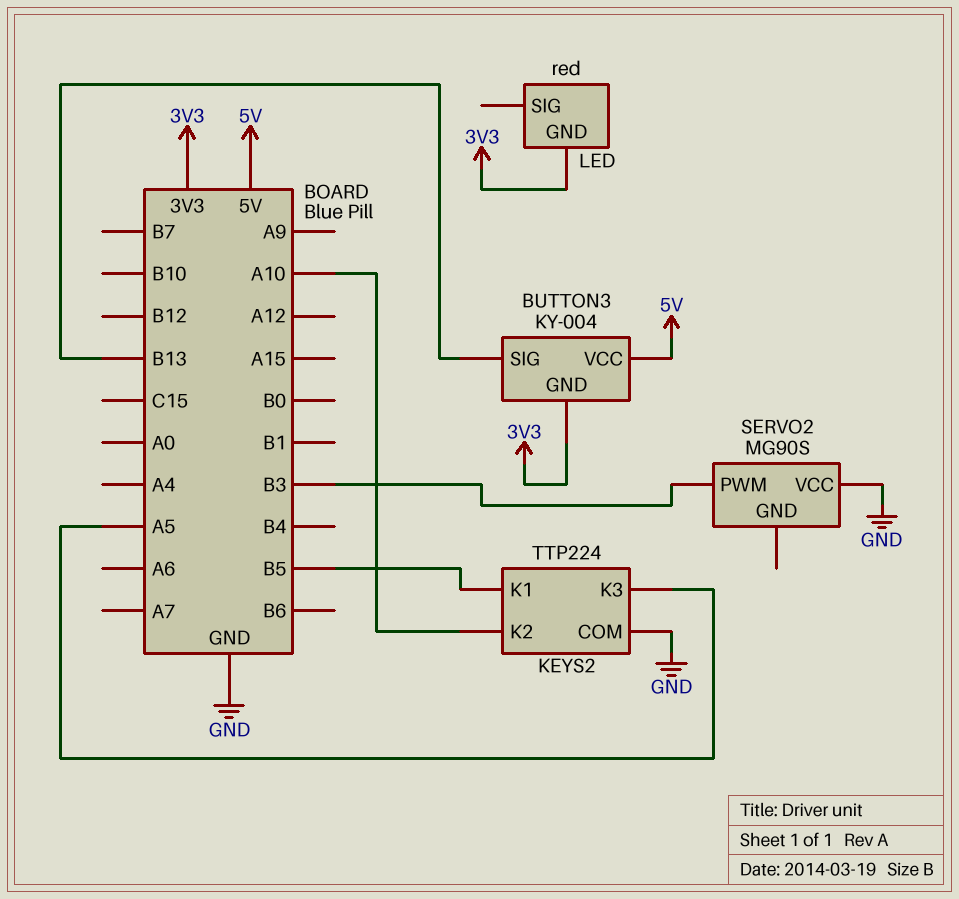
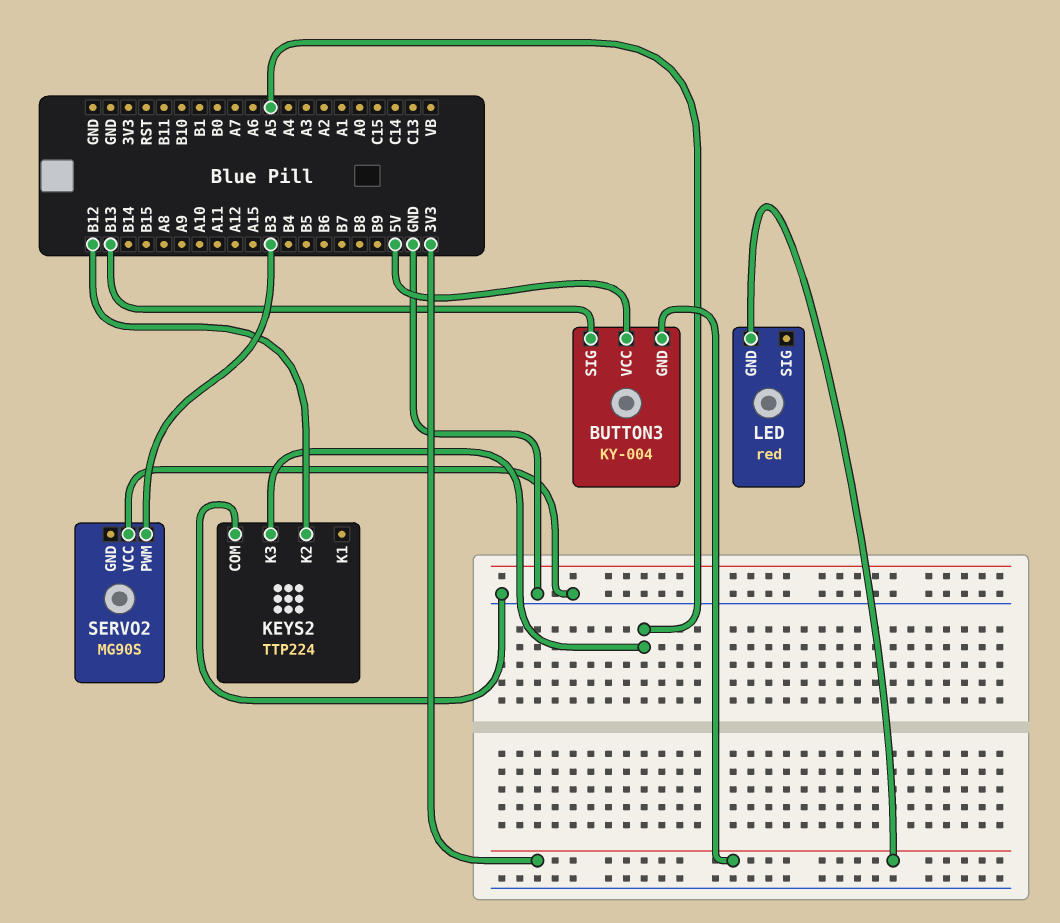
KEYS2 pin K1: B5 -> none
KEYS2 pin K2: A10 -> B12

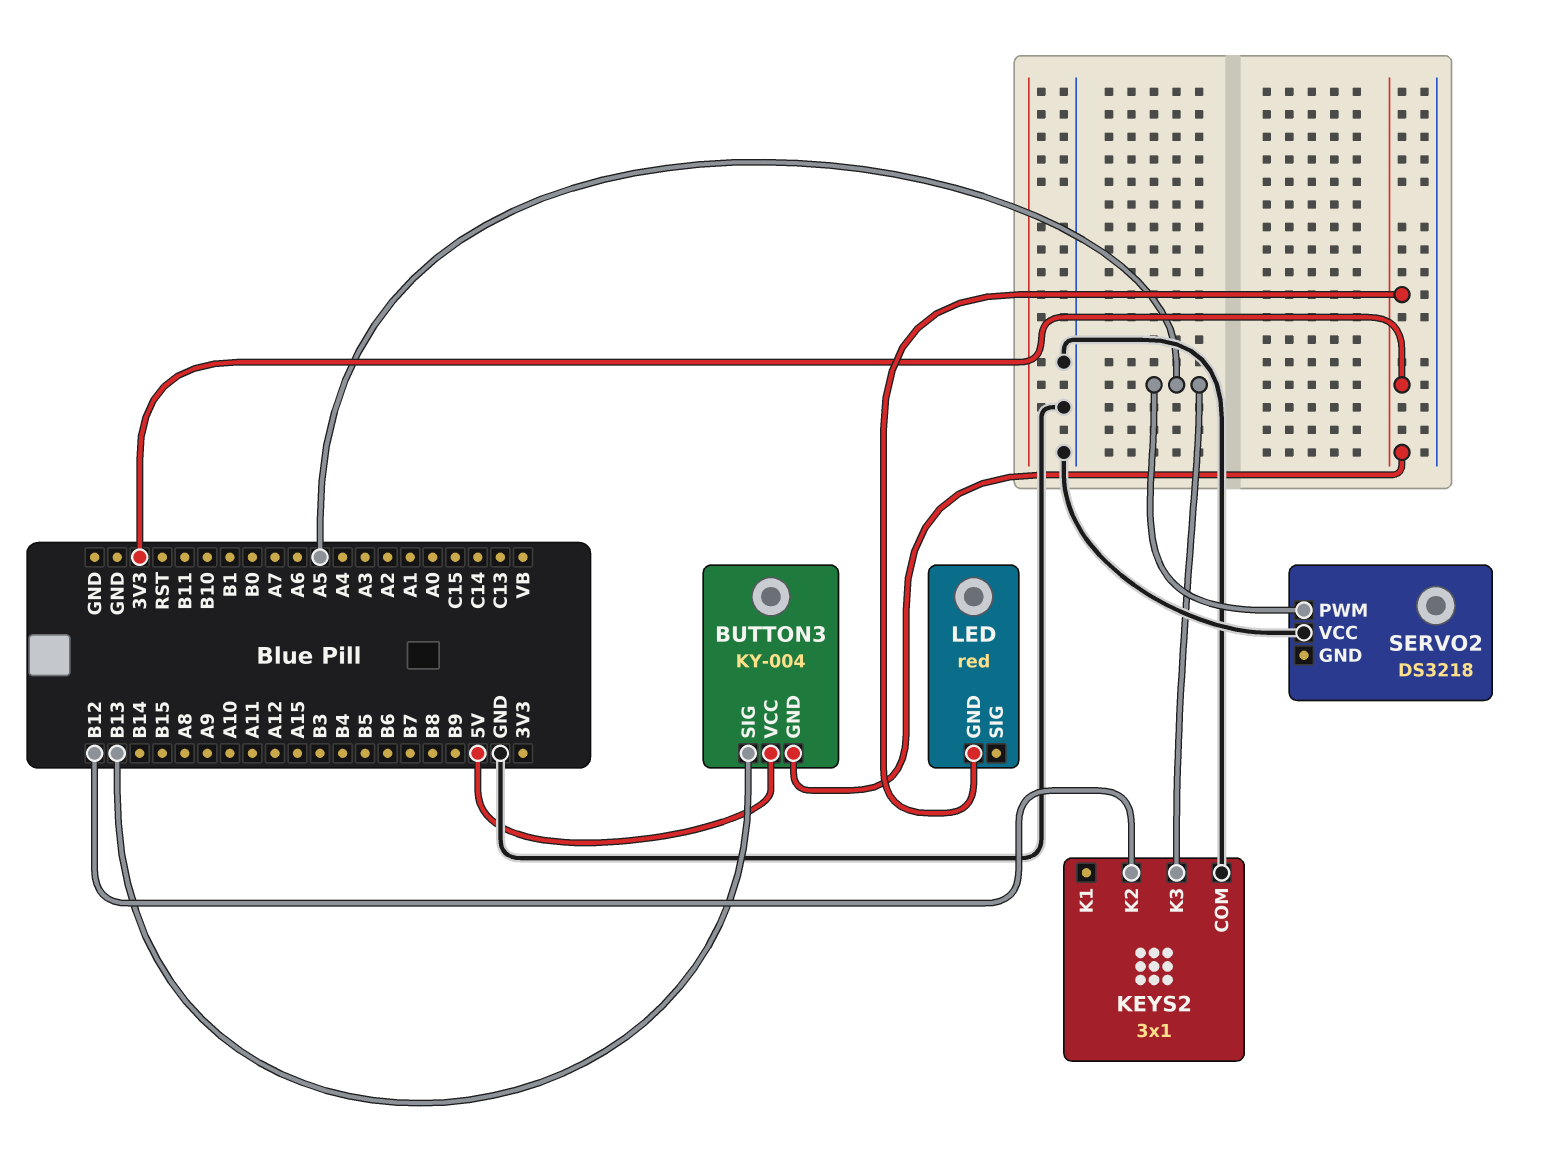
KEYS2: TTP224 -> 3x1
SERVO2: MG90S -> DS3218
SERVO2 pin PWM: B3 -> A5

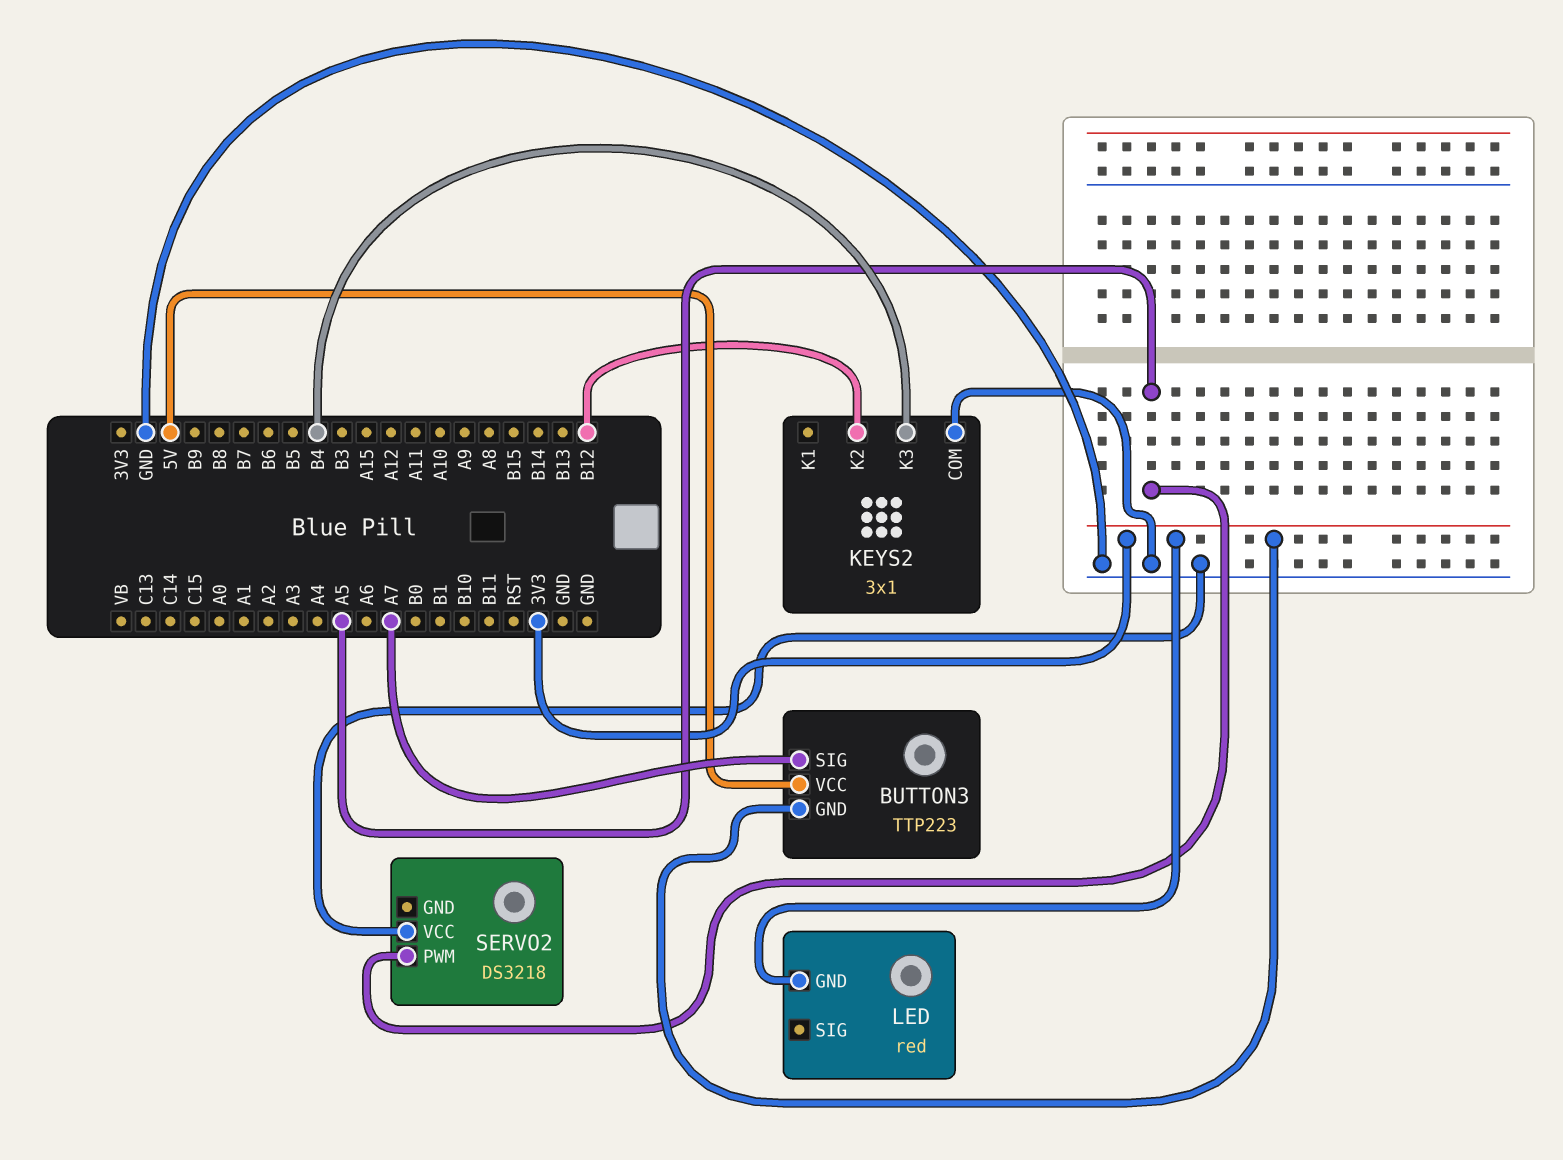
BUTTON3: KY-004 -> TTP223
BUTTON3 pin SIG: B13 -> A7
KEYS2 pin K3: A5 -> B4

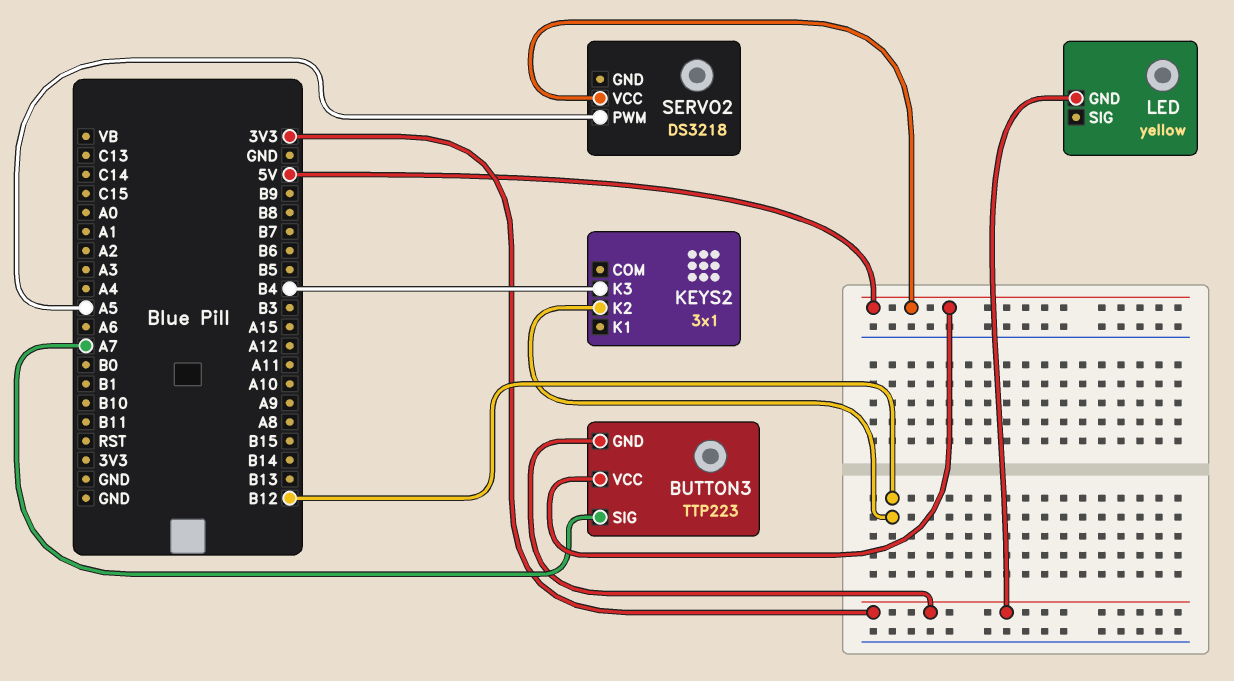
KEYS2 pin COM: GND -> none
LED: red -> yellow
SERVO2 pin VCC: GND -> 5V

